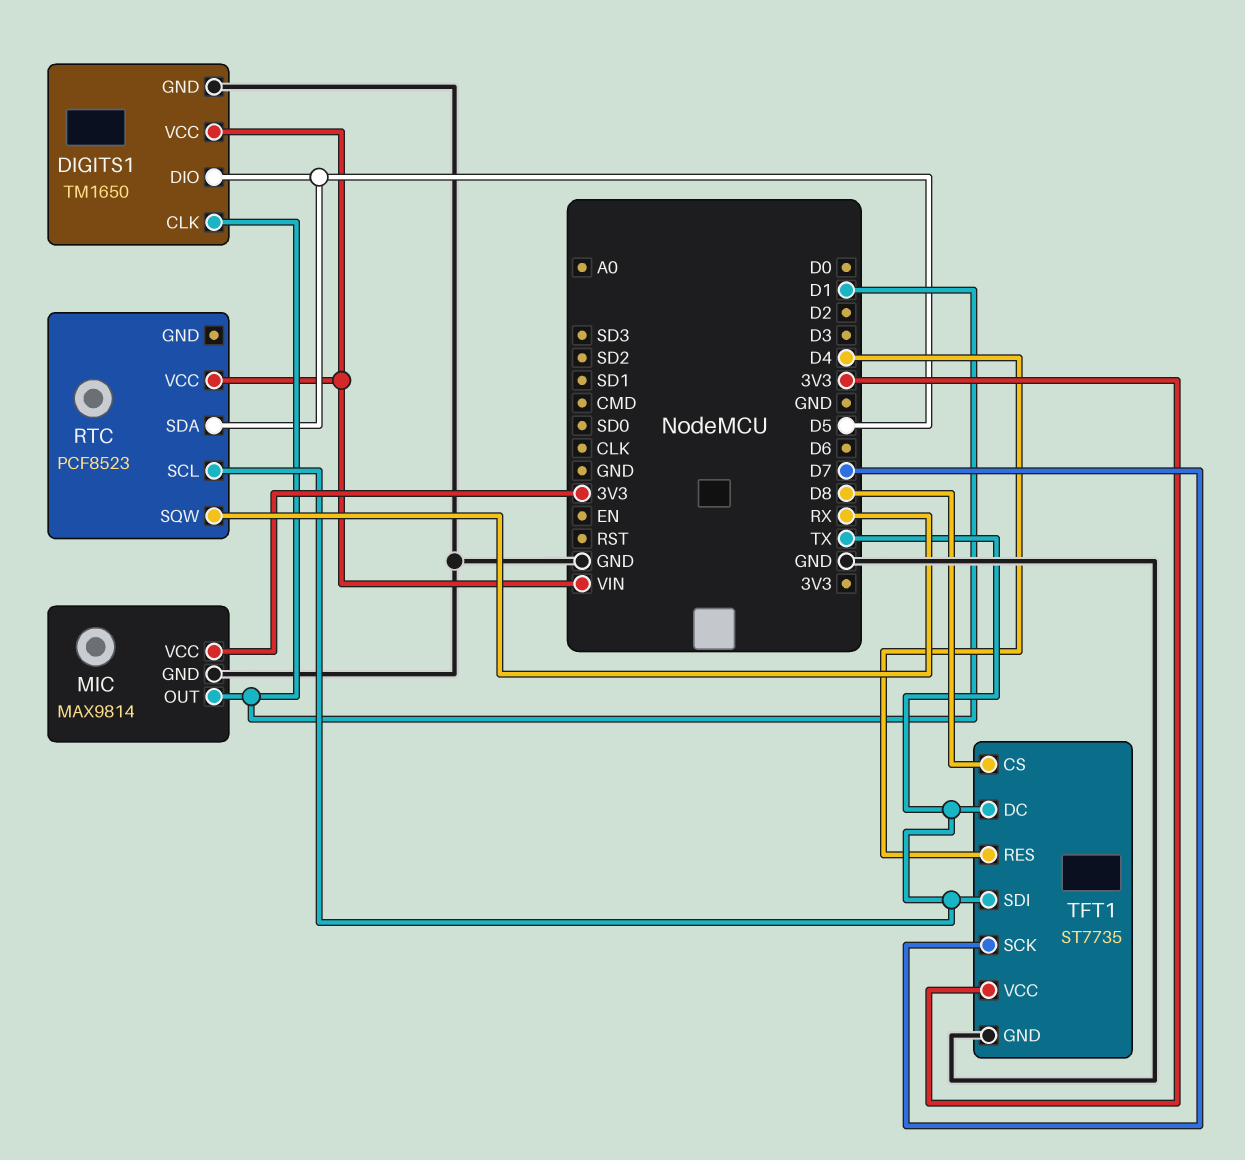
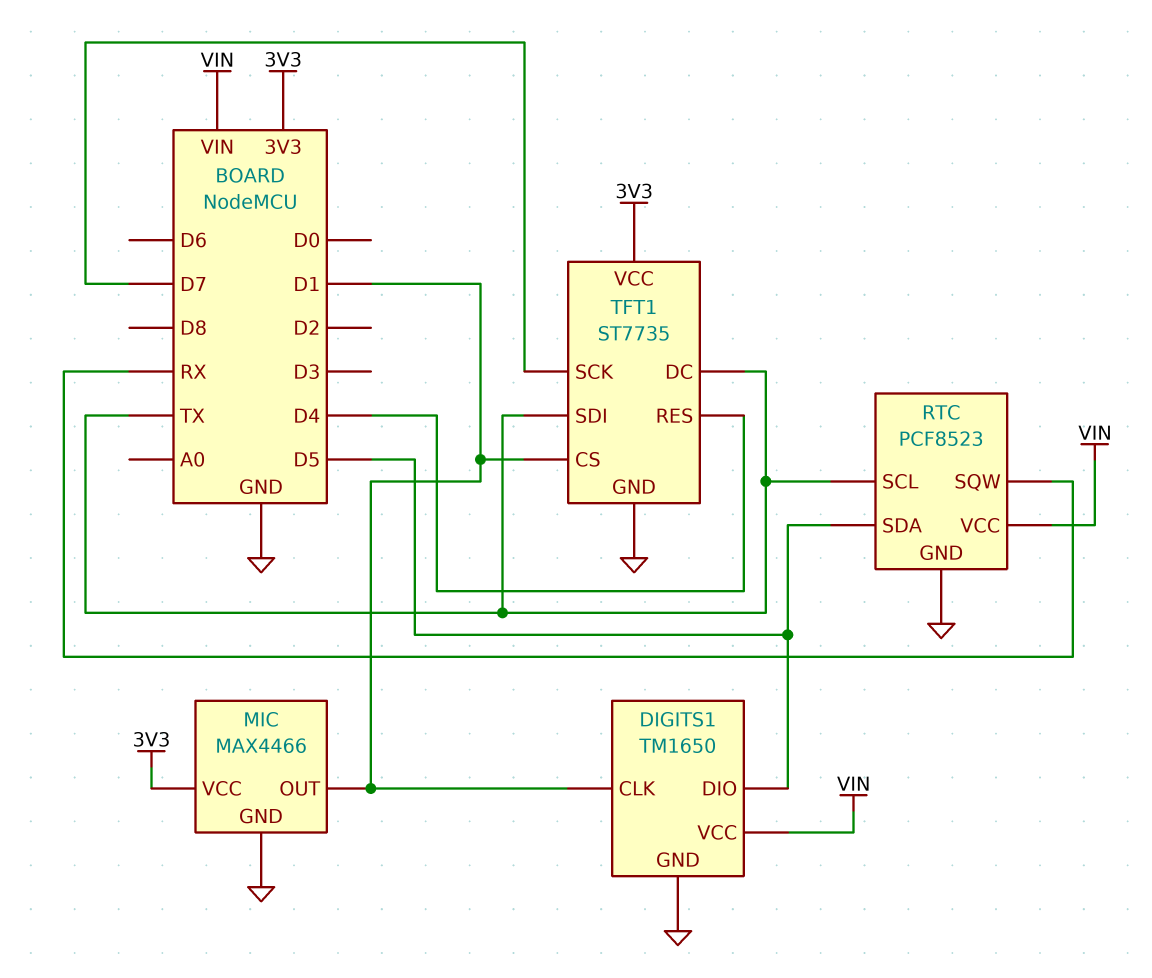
MIC: MAX9814 -> MAX4466
RTC pin GND: none -> GND
TFT1 pin CS: D8 -> D1

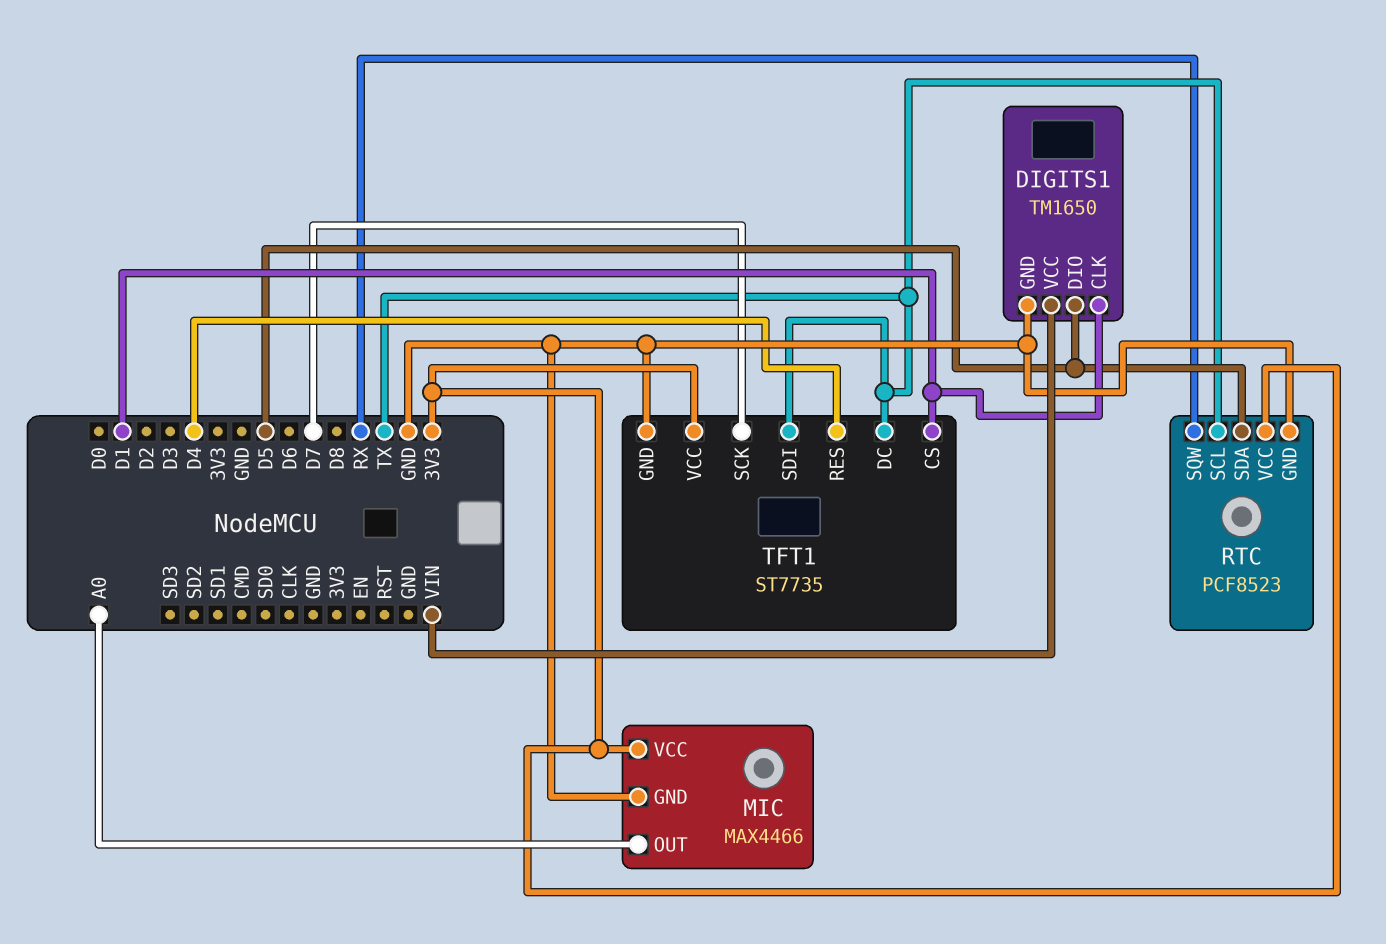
MIC pin OUT: D1 -> A0
RTC pin VCC: VIN -> 3V3

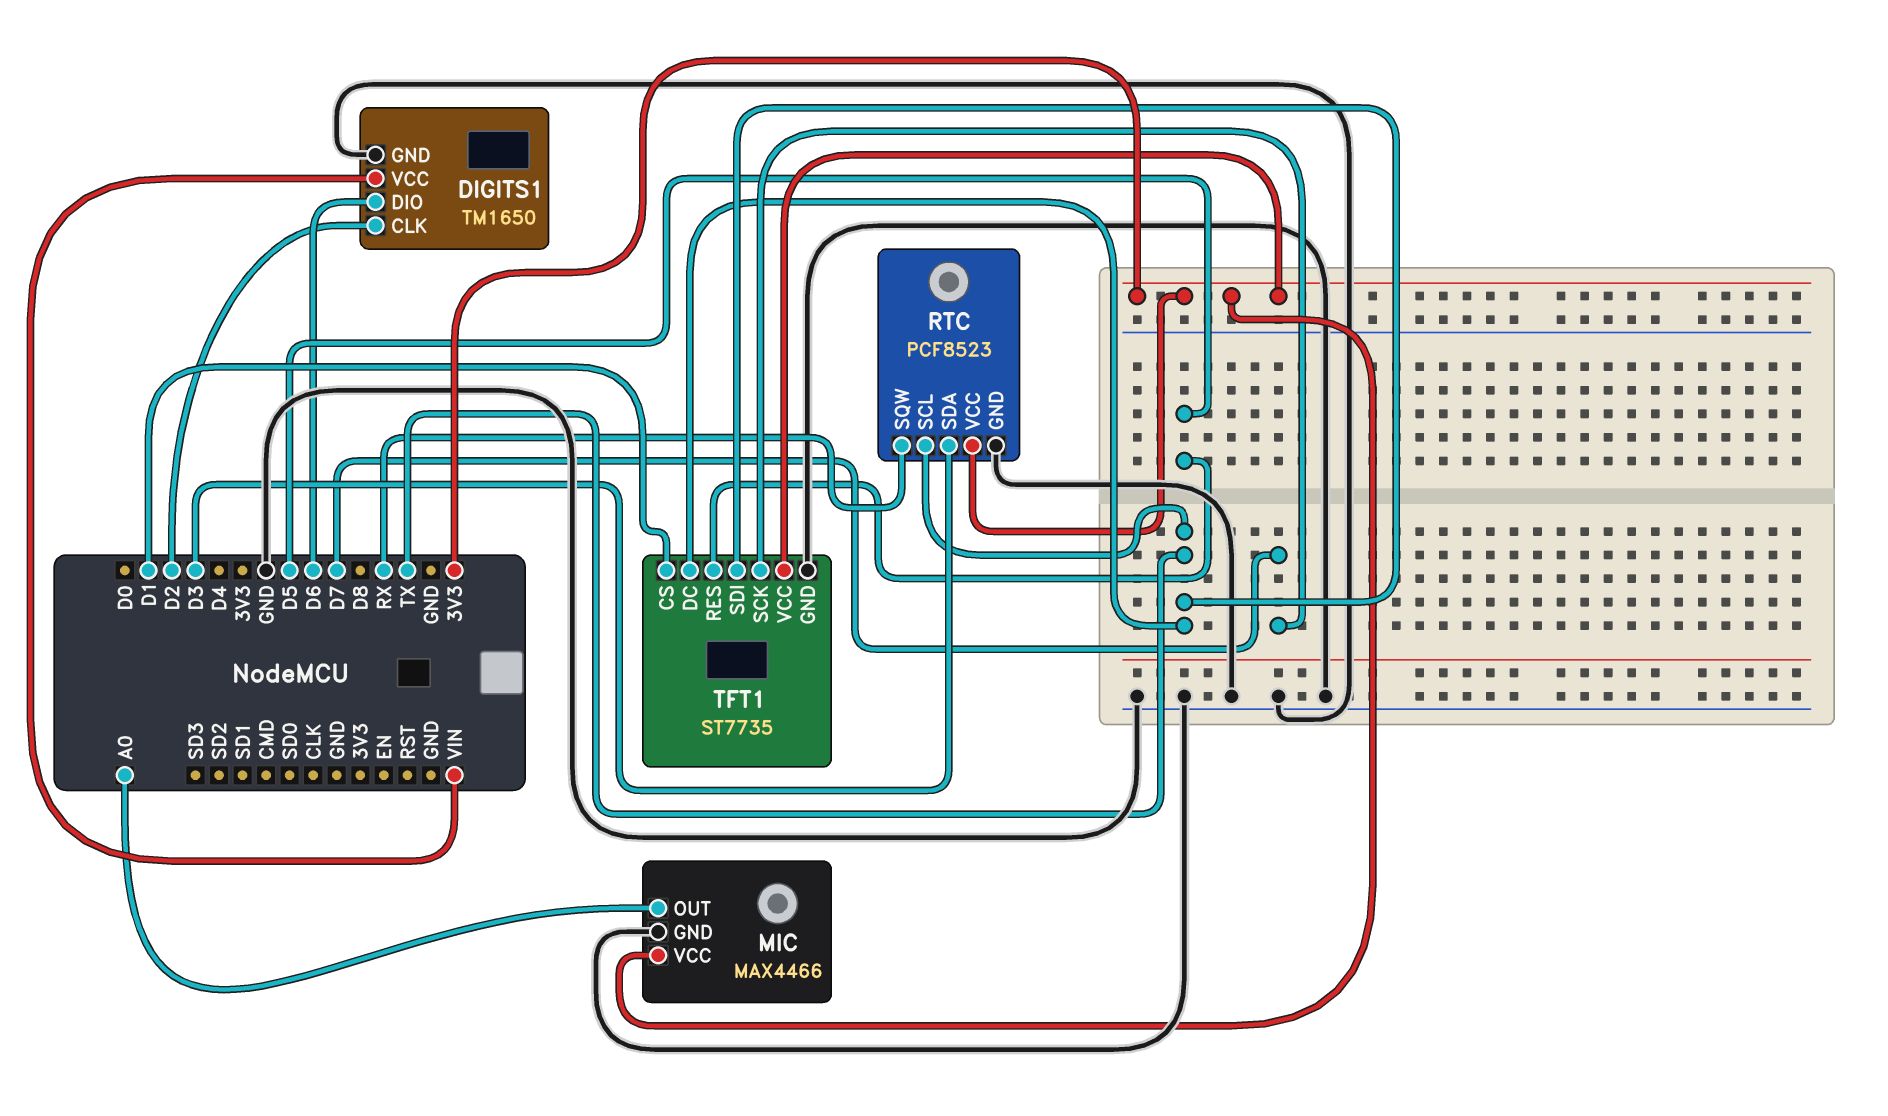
DIGITS1 pin CLK: D1 -> D2
DIGITS1 pin DIO: D5 -> D6
RTC pin SDA: D5 -> D3
TFT1 pin RES: D4 -> D5

